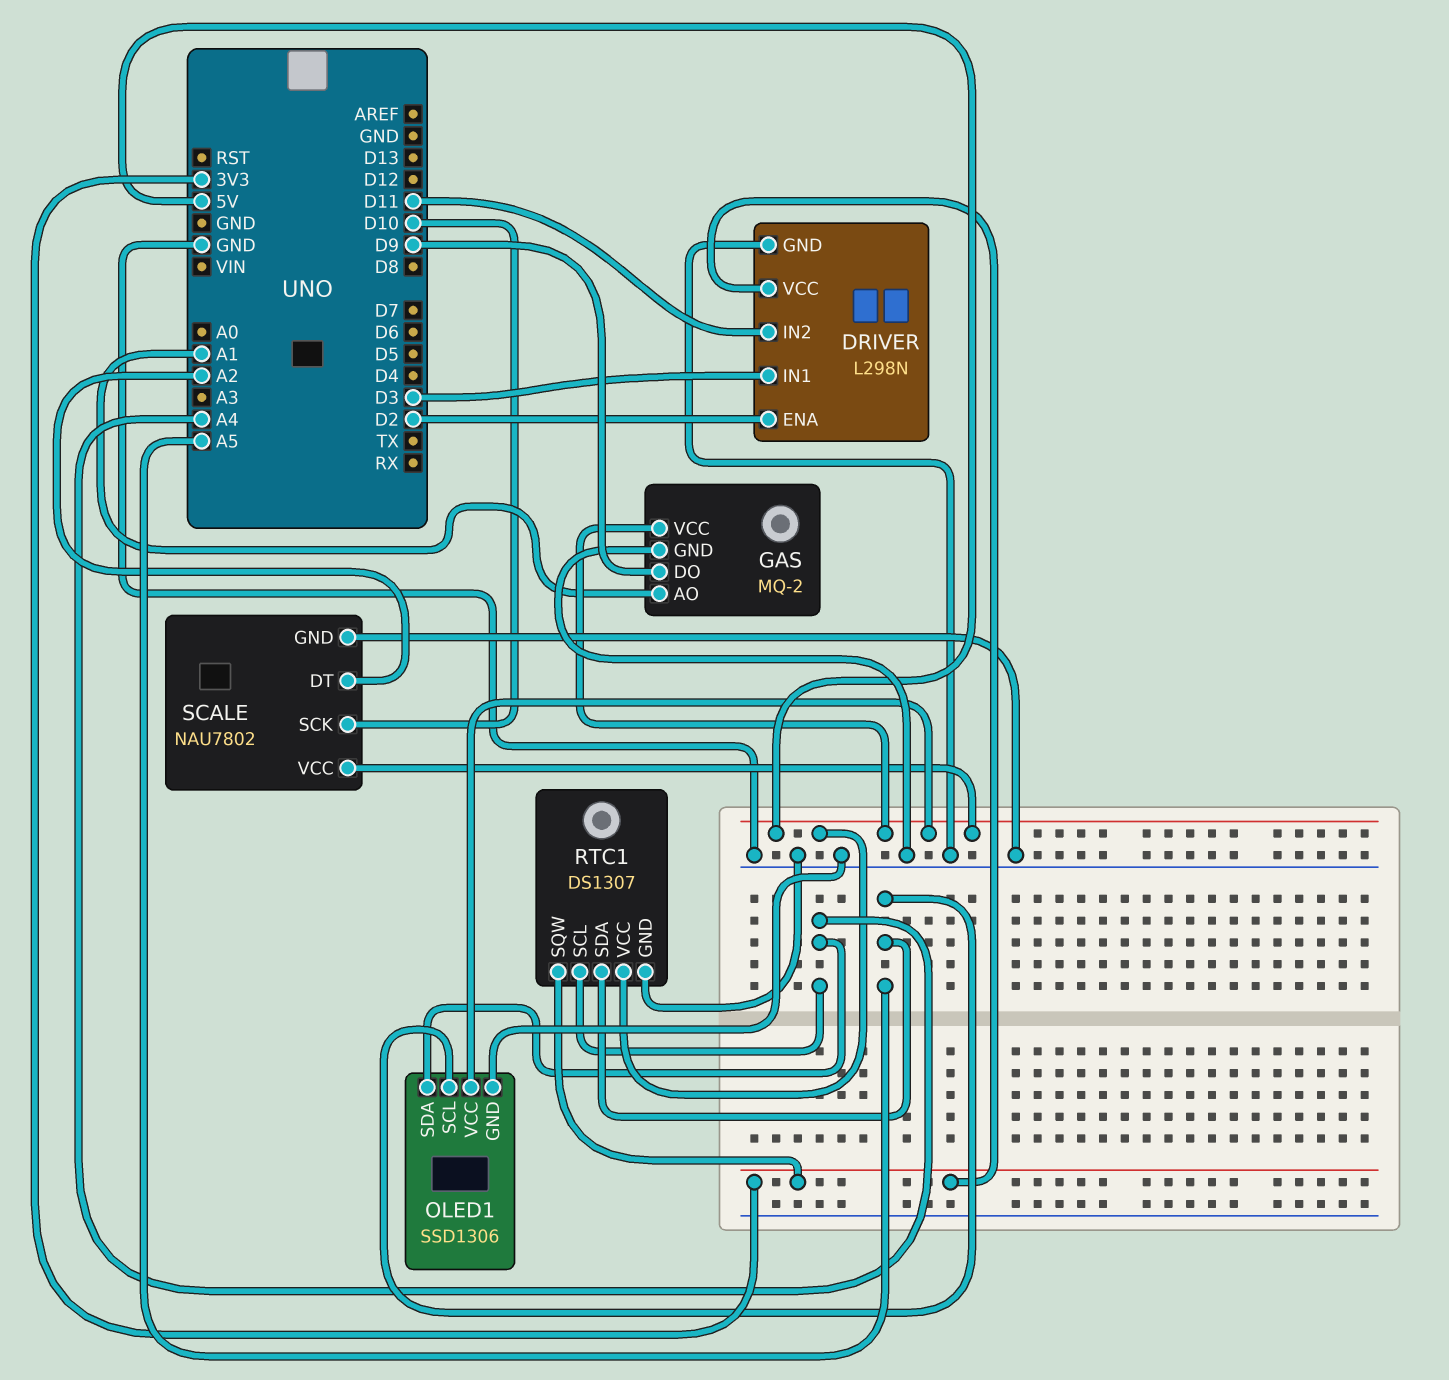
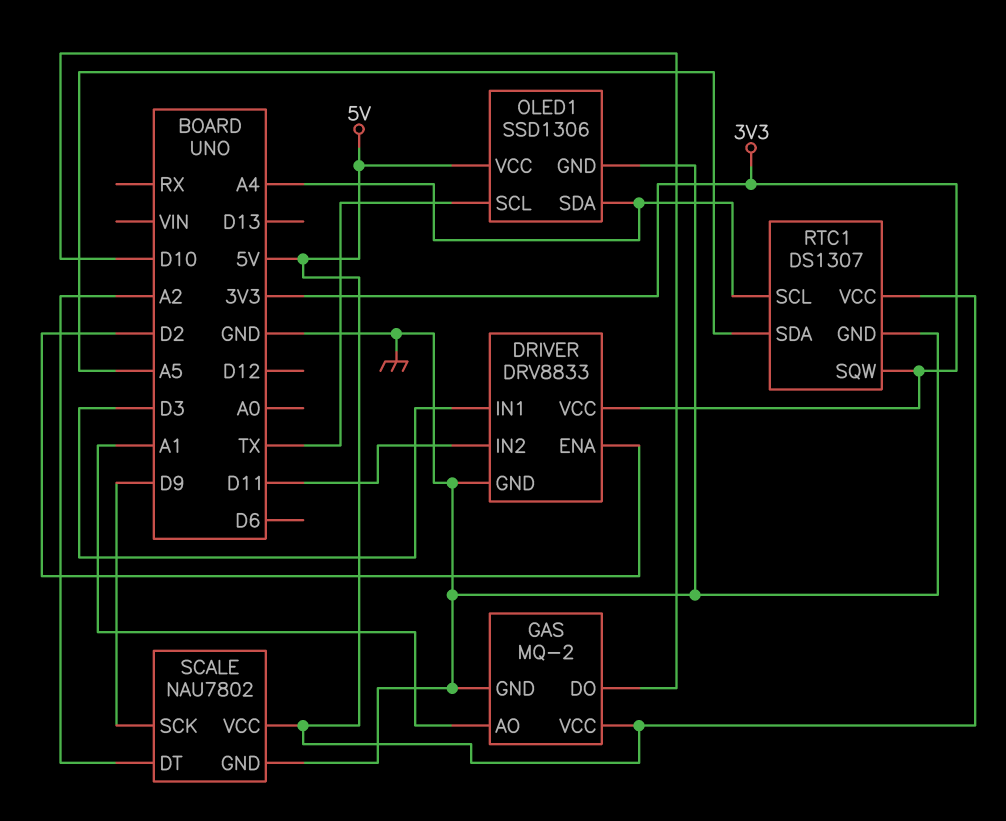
DRIVER: L298N -> DRV8833
GAS pin DO: D9 -> D10
OLED1 pin SCL: A5 -> TX
SCALE pin SCK: D10 -> D9

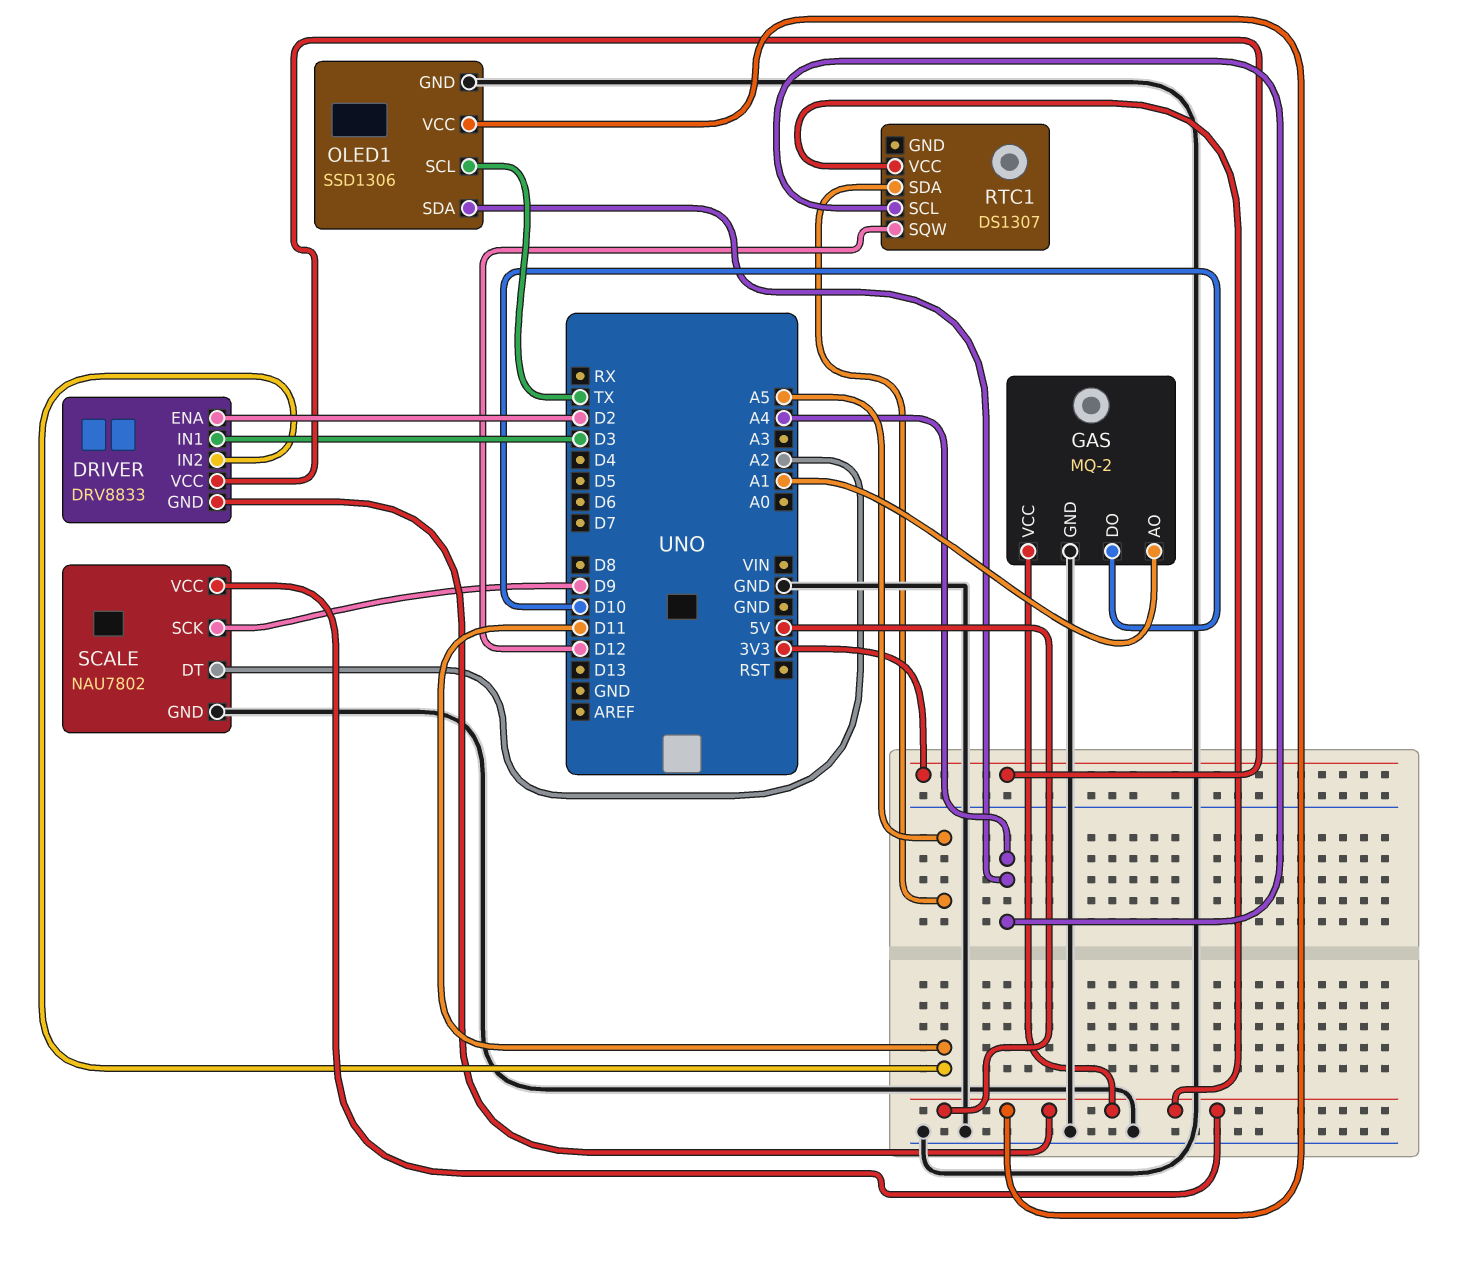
DRIVER pin GND: GND -> 5V
RTC1 pin GND: GND -> none
RTC1 pin SQW: 3V3 -> D12

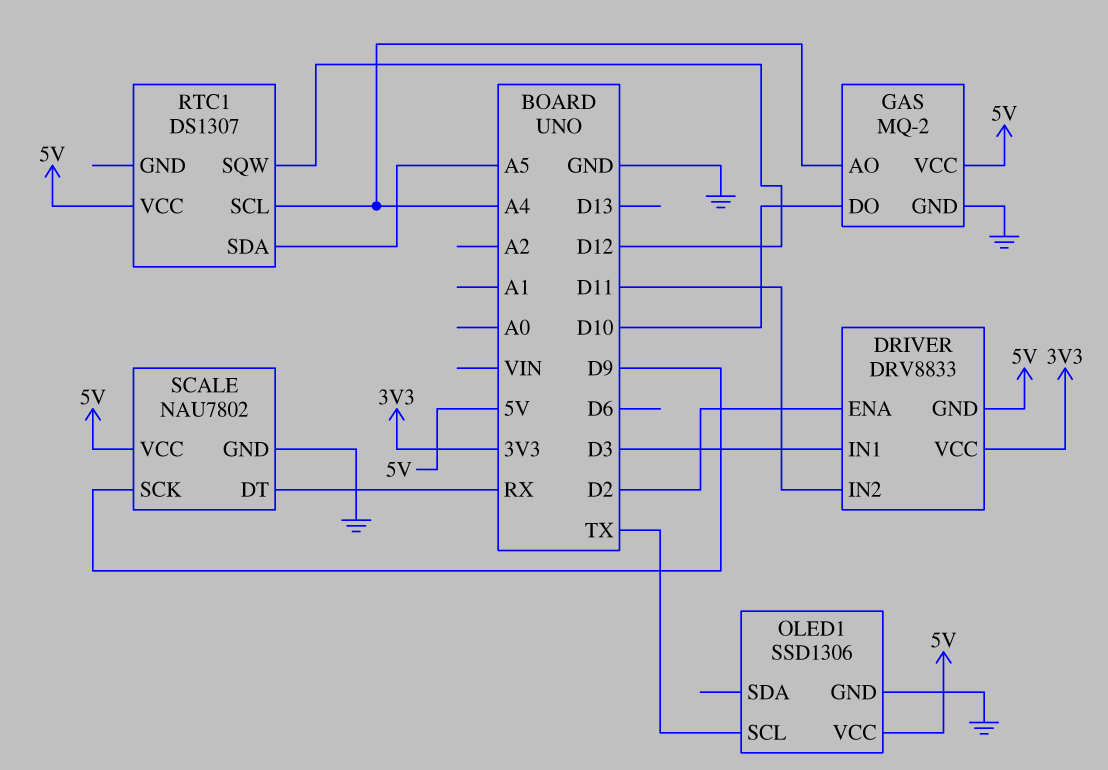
GAS pin AO: A1 -> A4
OLED1 pin SDA: A4 -> none
SCALE pin DT: A2 -> RX

